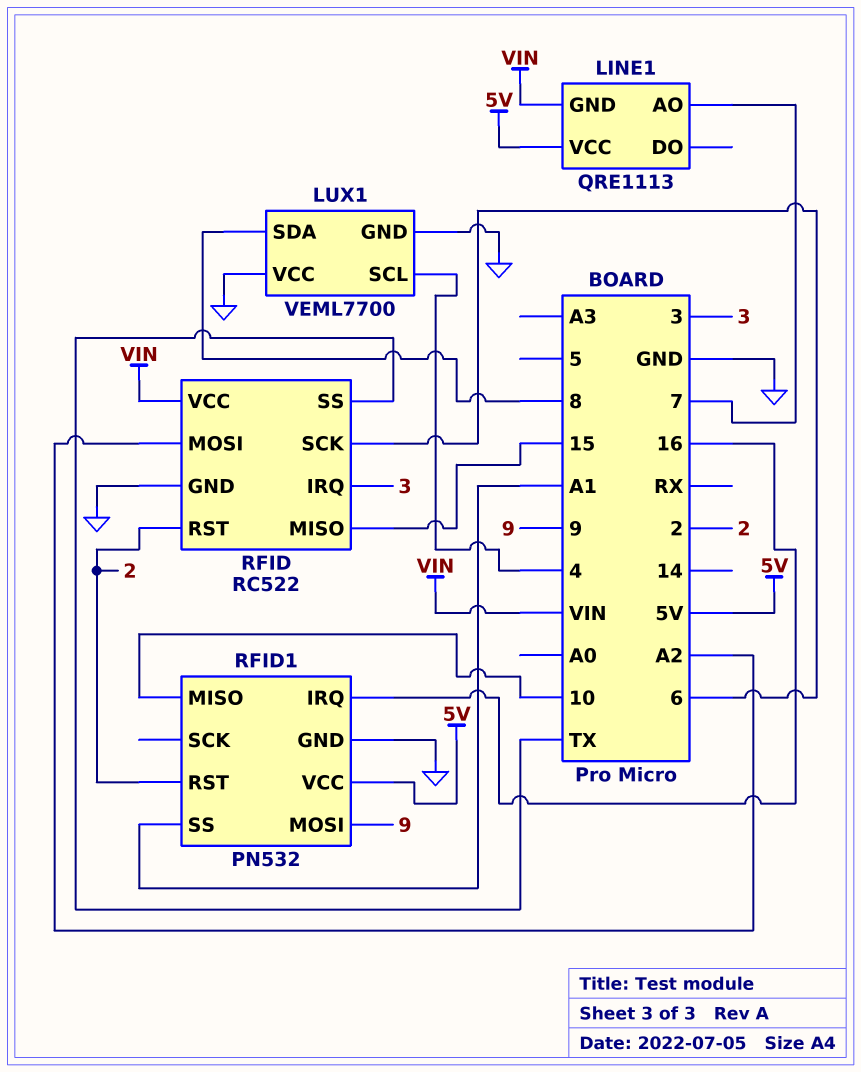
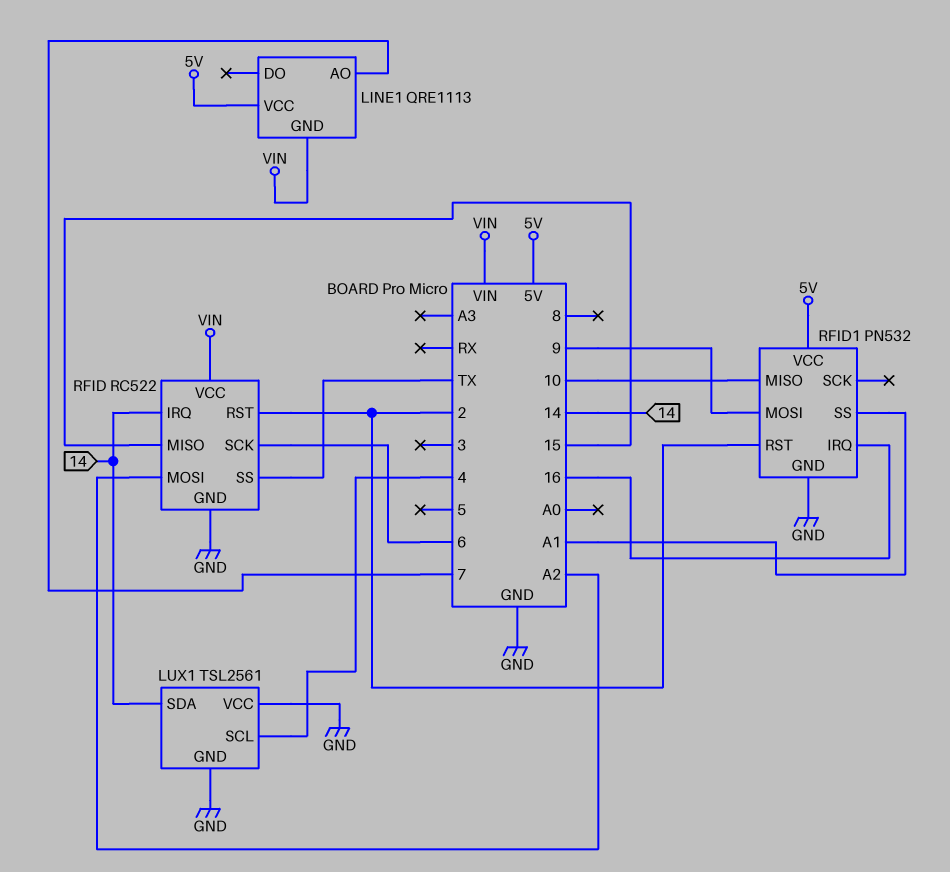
LUX1: VEML7700 -> TSL2561
LUX1 pin SDA: 8 -> 14
RFID pin IRQ: 3 -> 14

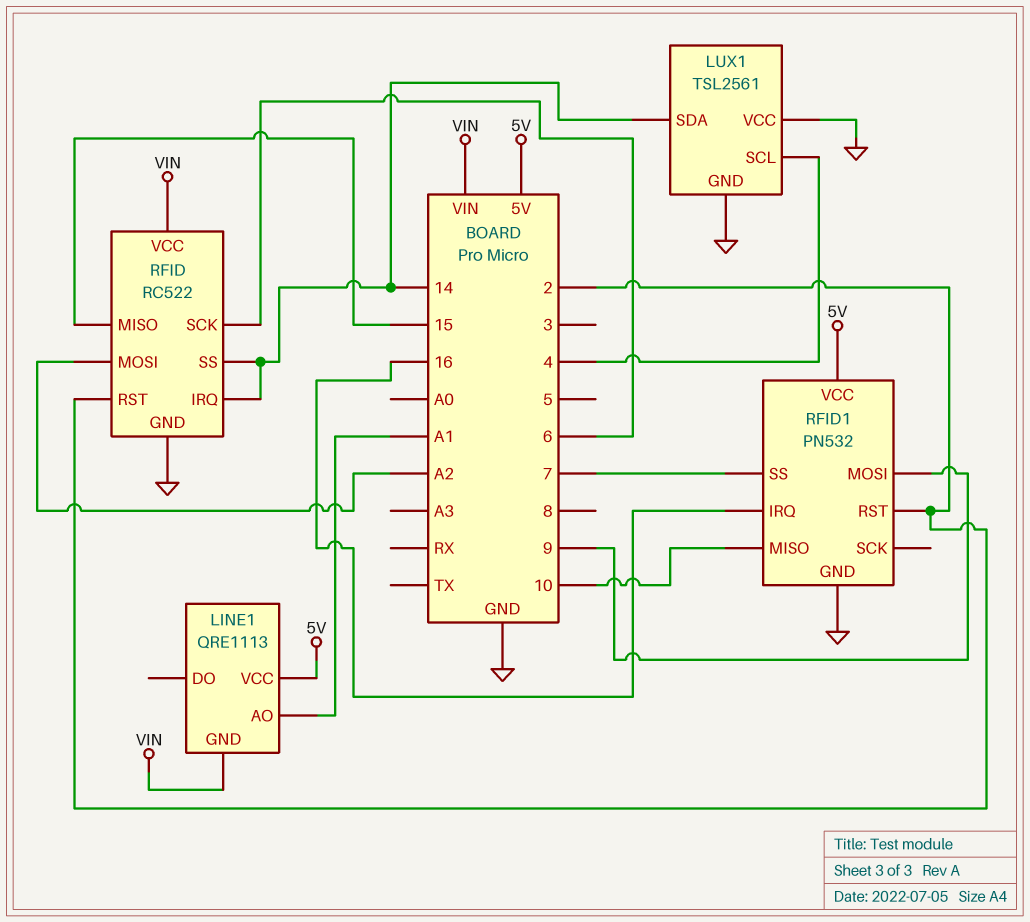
LINE1 pin AO: 7 -> A1
RFID pin SS: TX -> 14
RFID1 pin SS: A1 -> 7

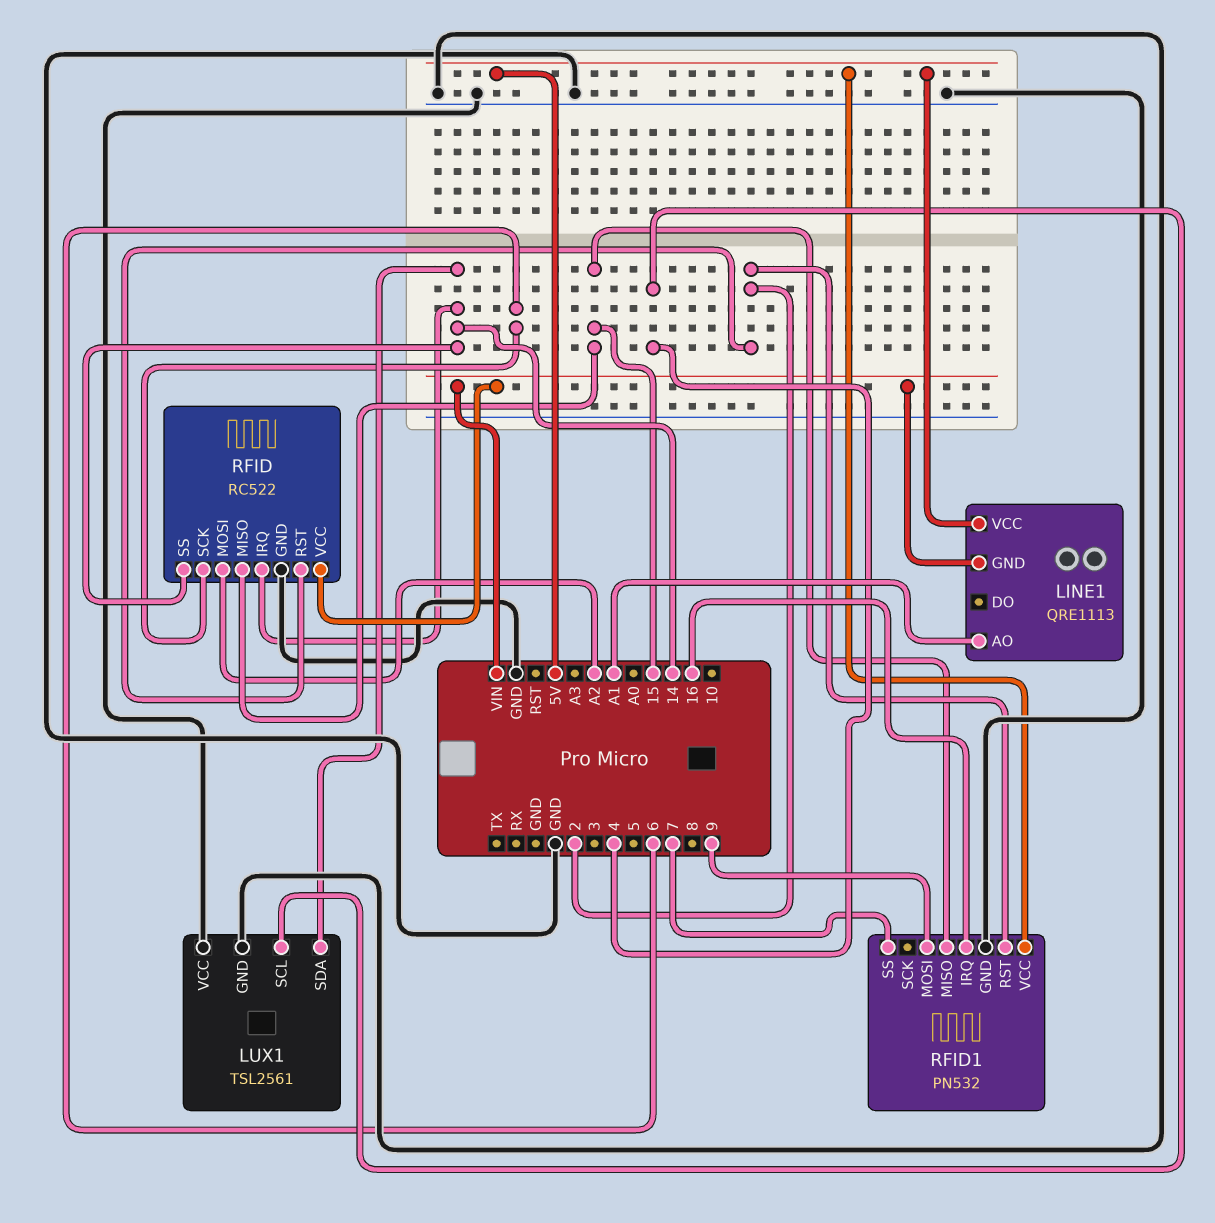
RFID1 pin MISO: 10 -> 15

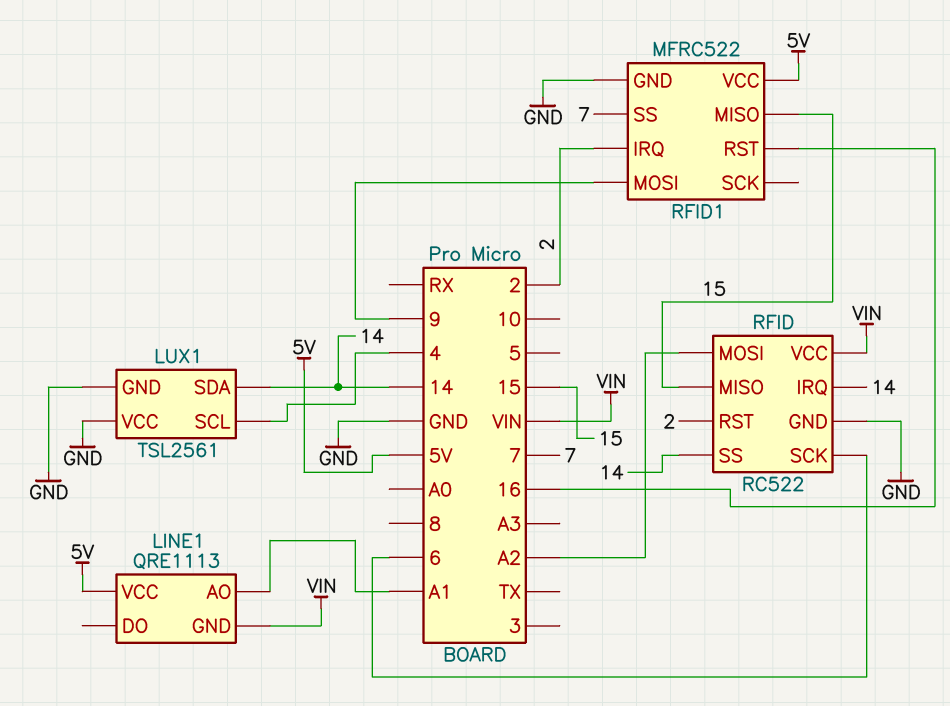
RFID1: PN532 -> MFRC522
RFID1 pin IRQ: 16 -> 2
RFID1 pin RST: 2 -> 16

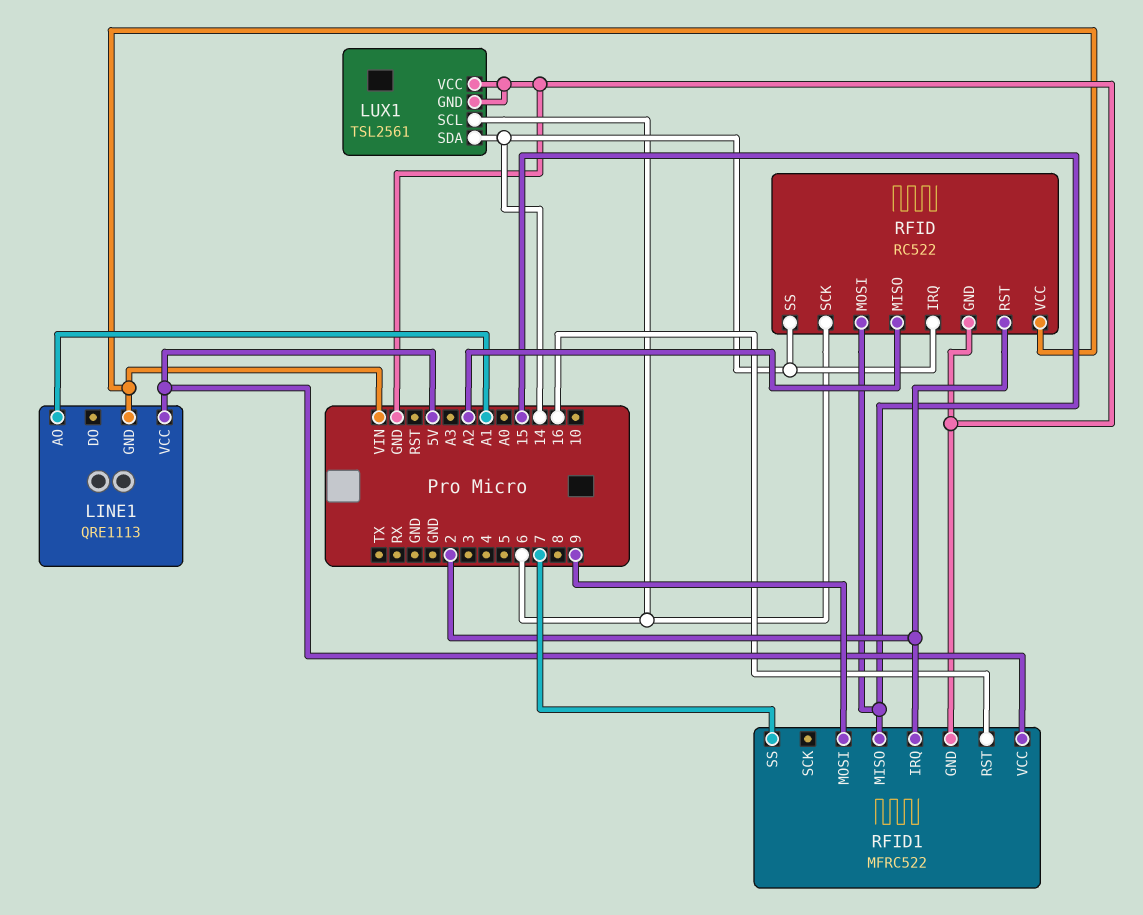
LUX1 pin SCL: 4 -> 6
RFID pin MISO: 15 -> A2
RFID pin MOSI: A2 -> 15

